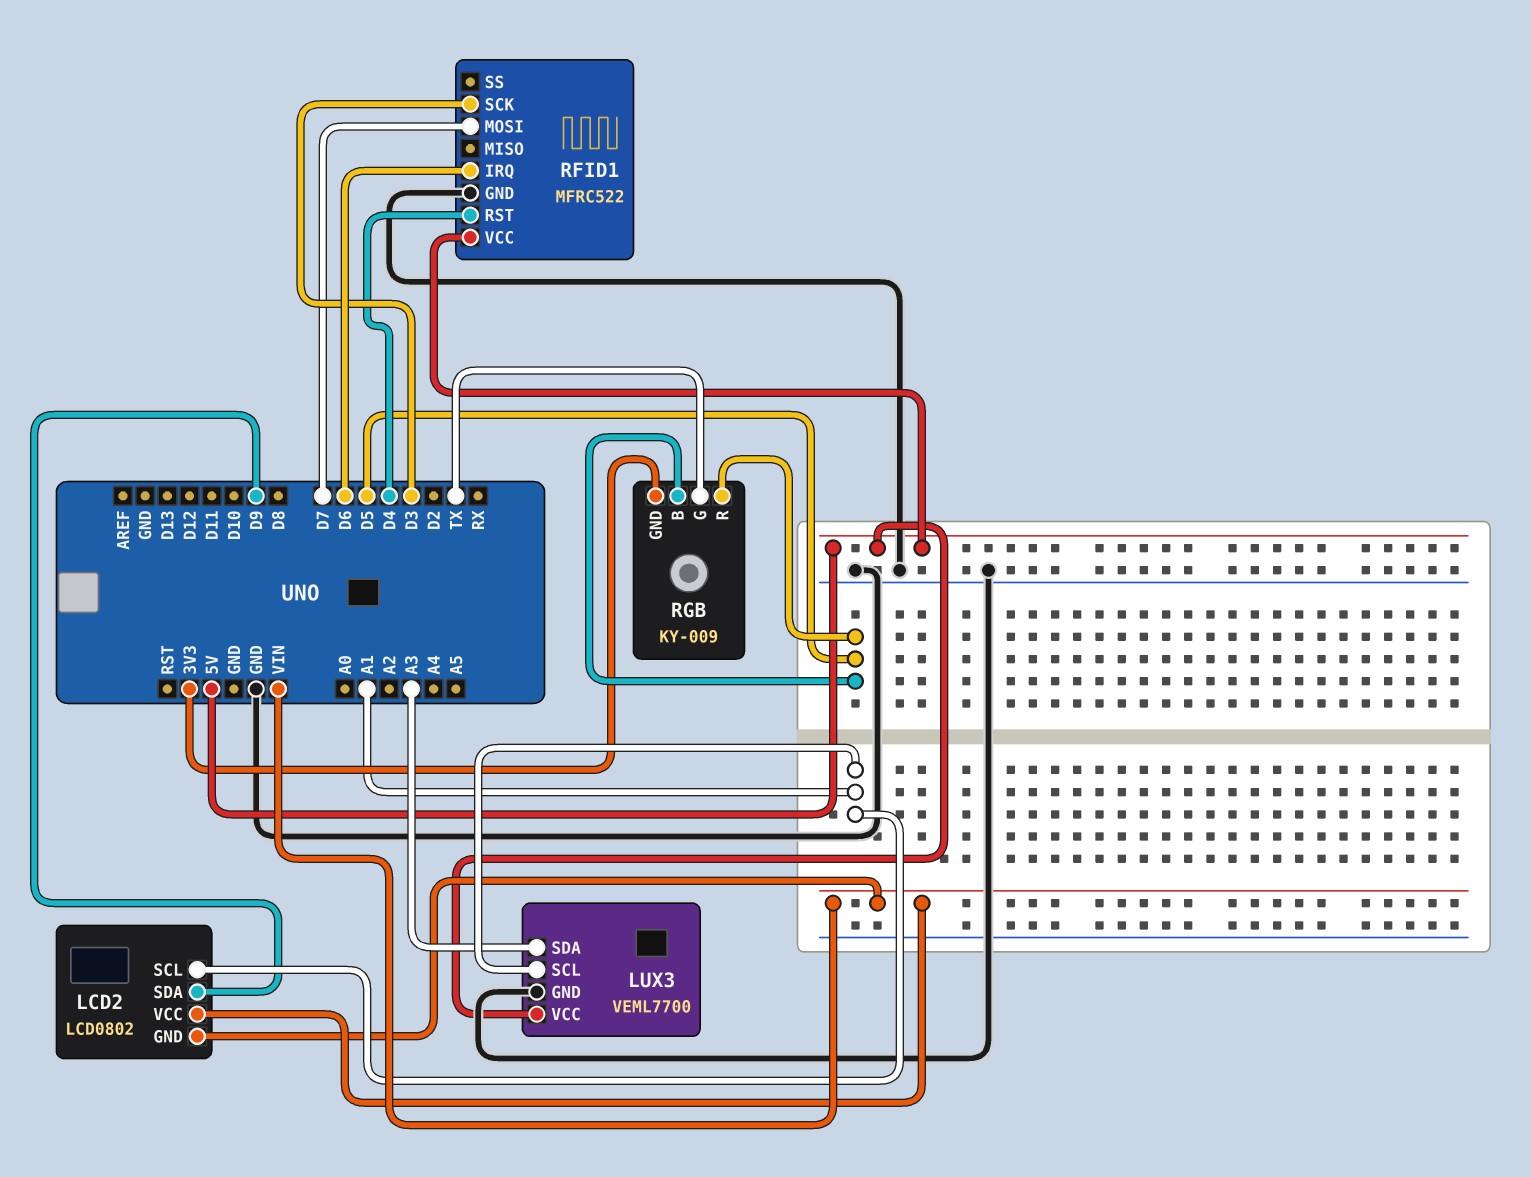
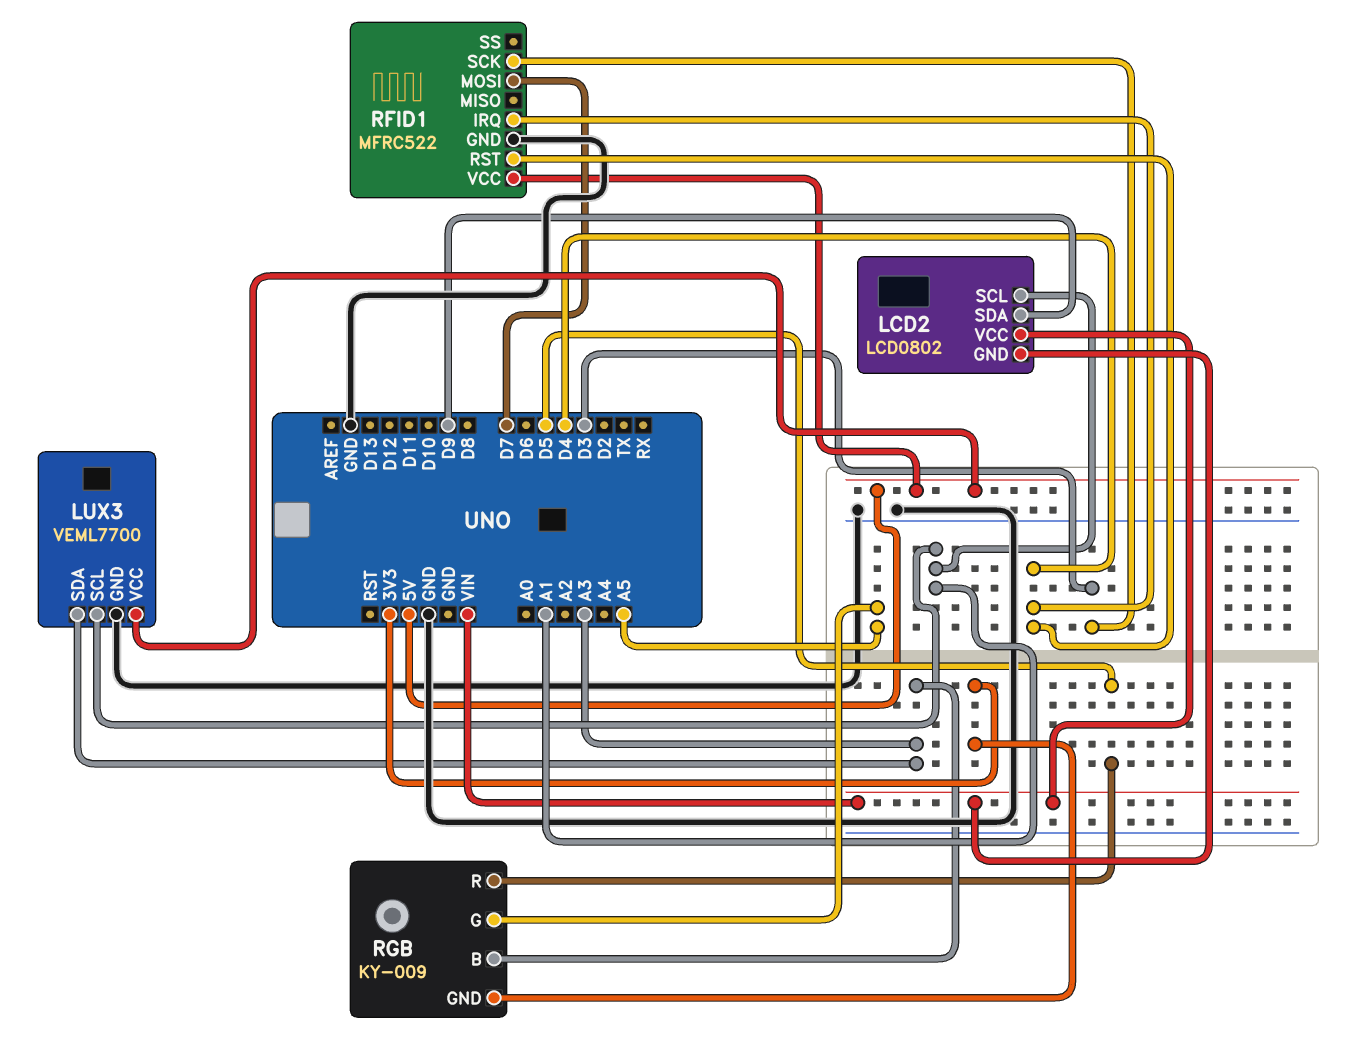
RFID1 pin IRQ: D6 -> D4
RGB pin B: D5 -> A3
RGB pin G: TX -> A5

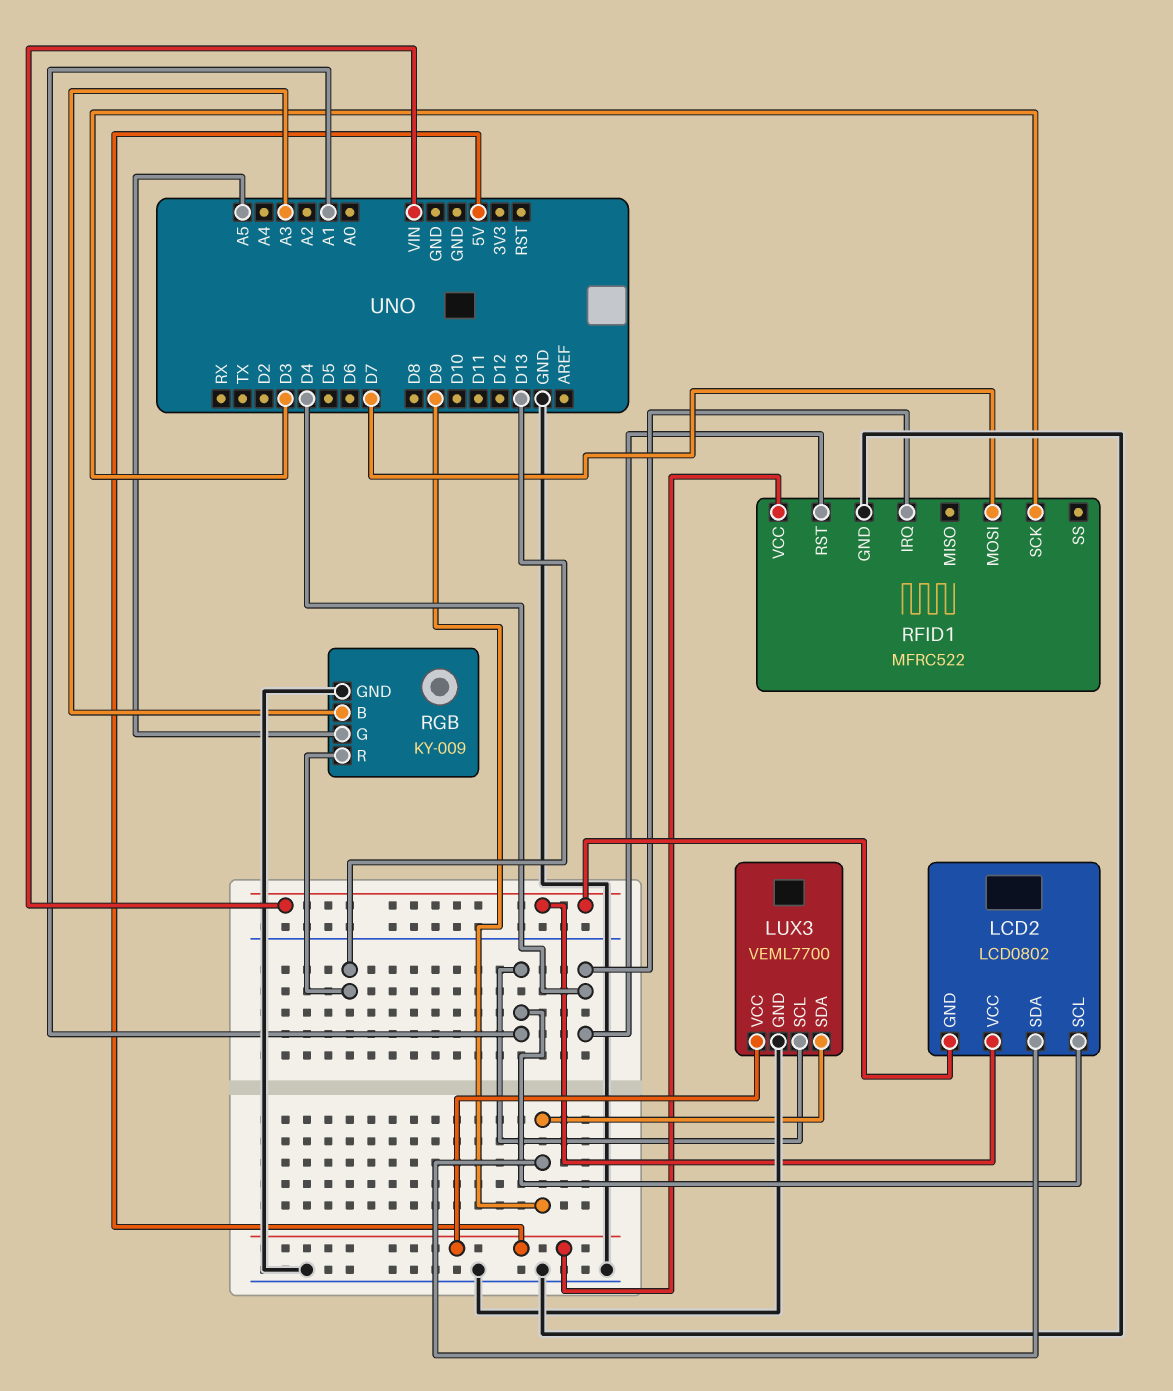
LUX3 pin SDA: A3 -> D9
RGB pin GND: 3V3 -> GND
RGB pin R: D5 -> D13

